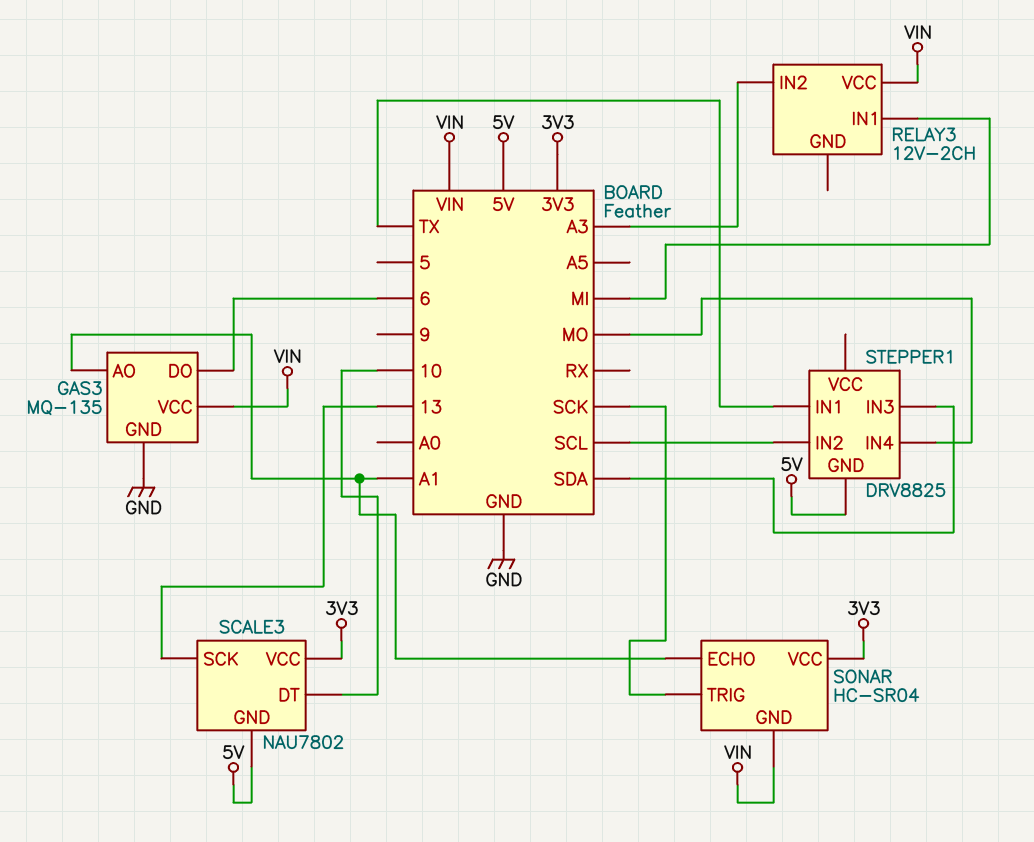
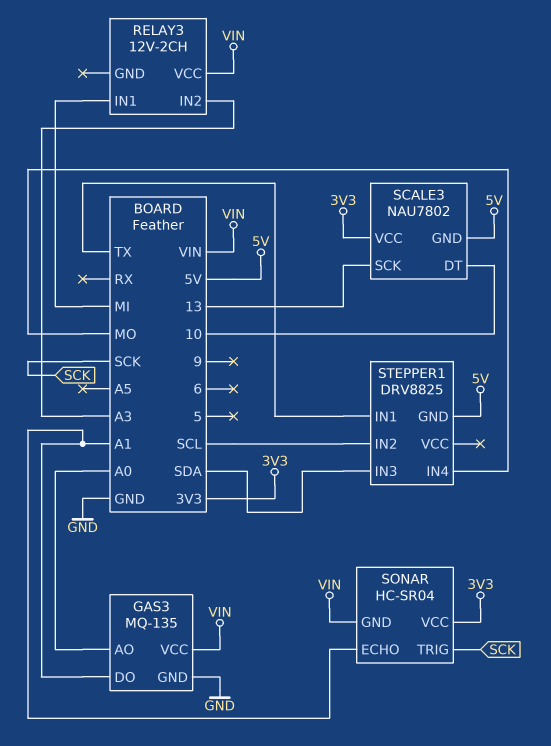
GAS3 pin AO: A1 -> A0
GAS3 pin DO: 6 -> A1

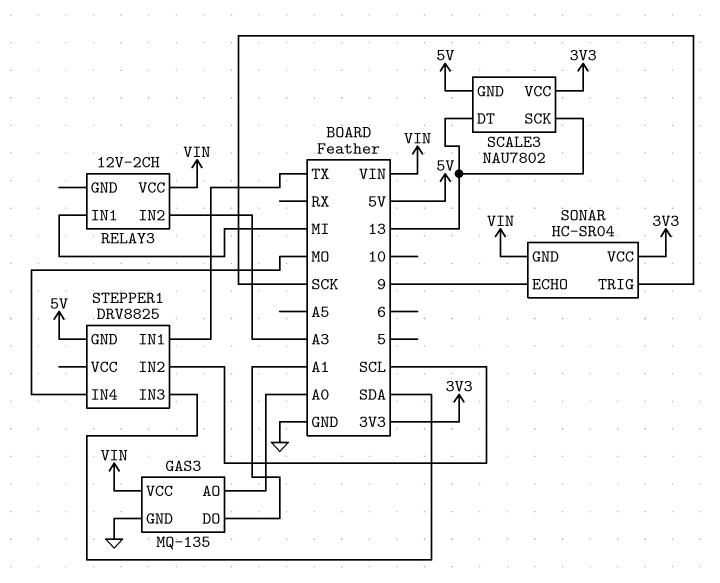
SCALE3 pin DT: 10 -> 13
SONAR pin ECHO: A1 -> 9

